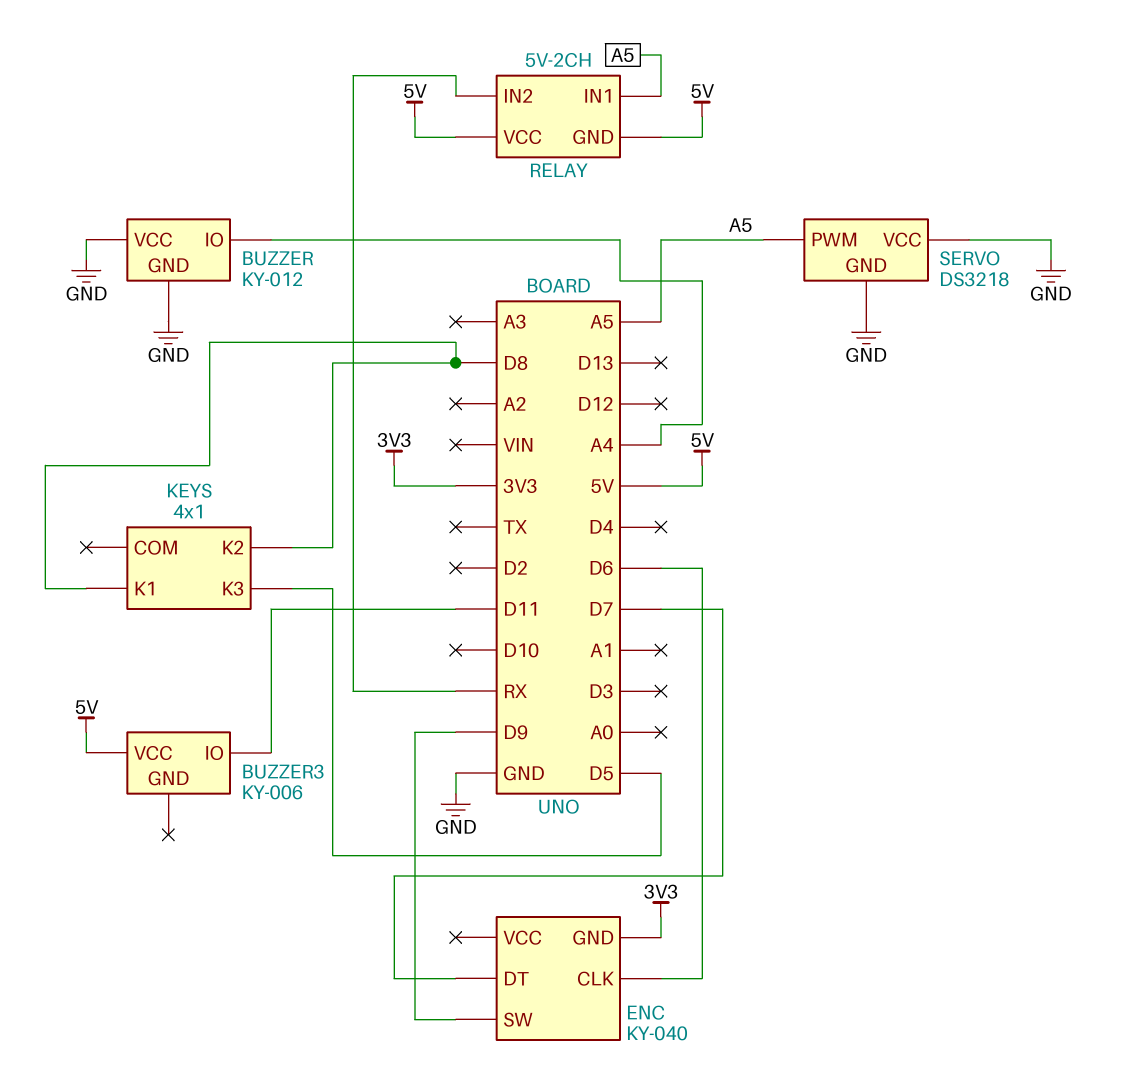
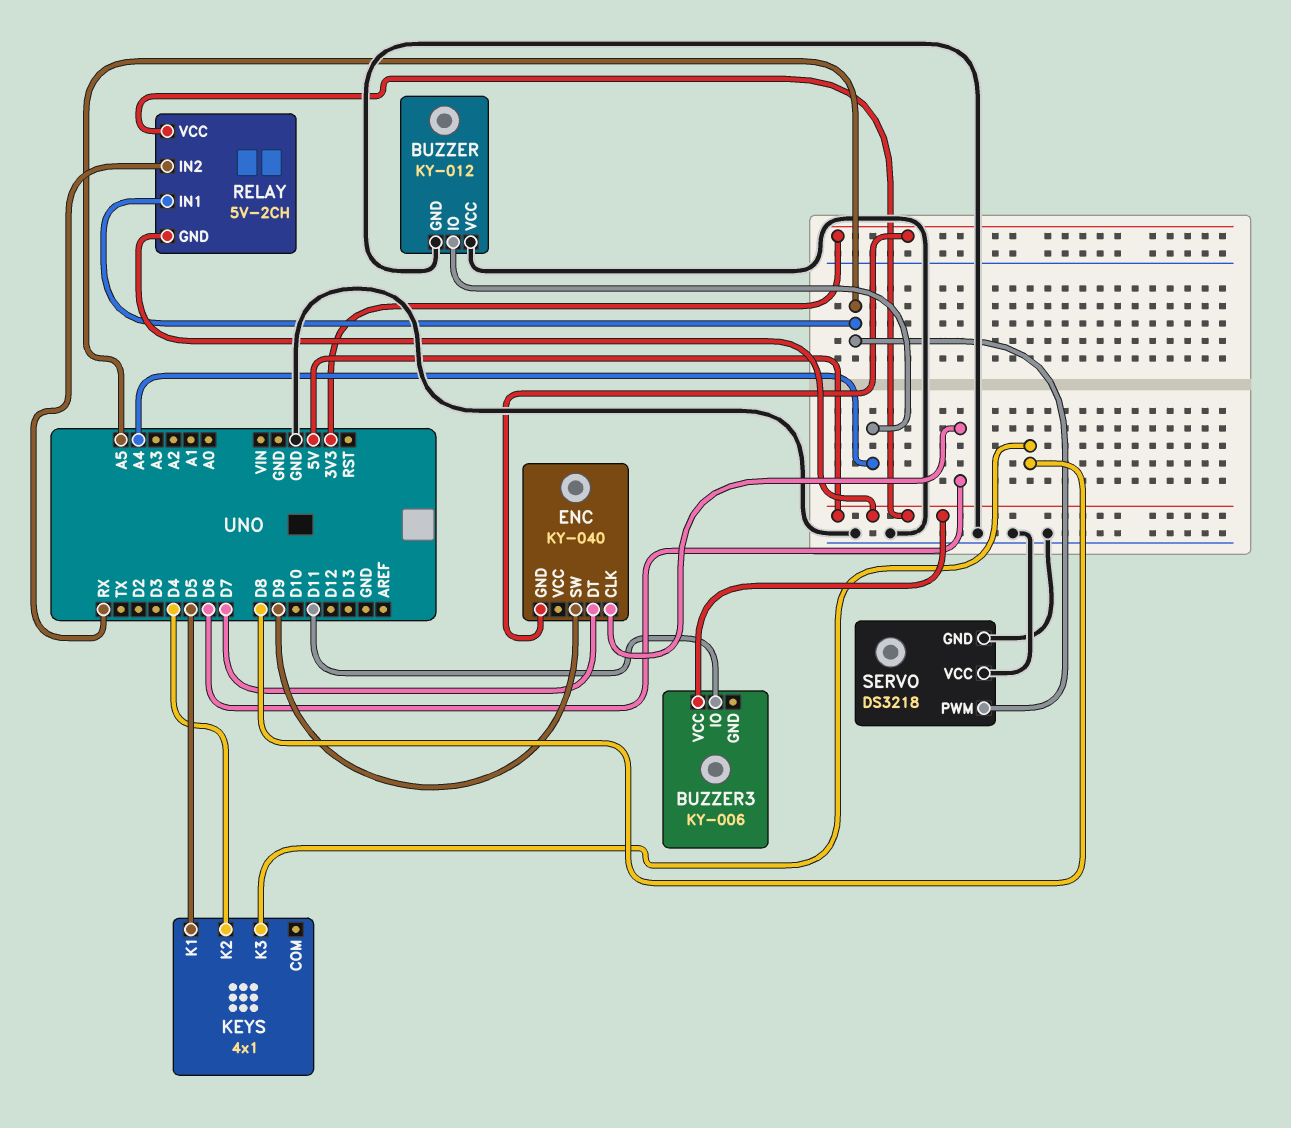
KEYS pin K1: D8 -> D5
KEYS pin K2: D8 -> D4
KEYS pin K3: D5 -> D8

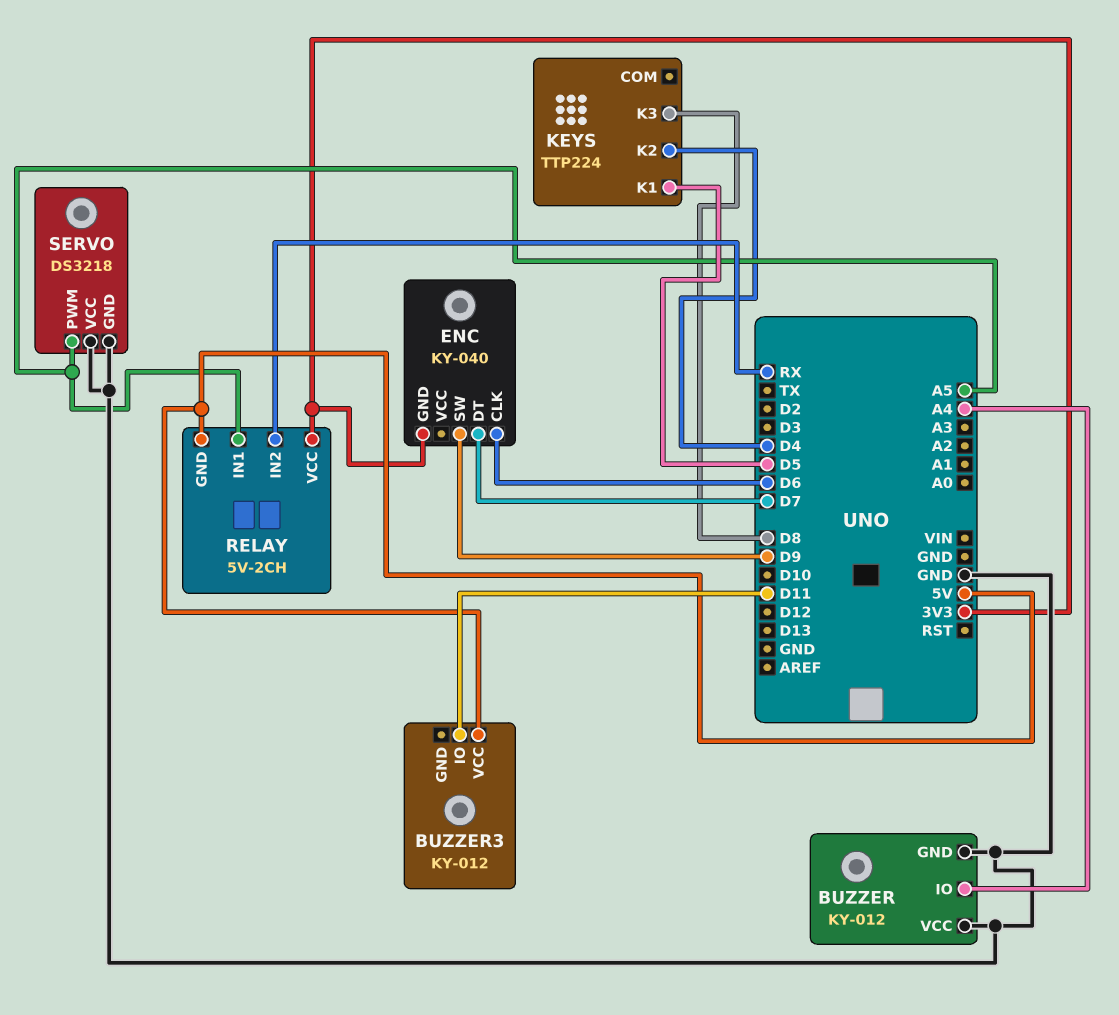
BUZZER3: KY-006 -> KY-012
KEYS: 4x1 -> TTP224
RELAY pin VCC: 5V -> 3V3

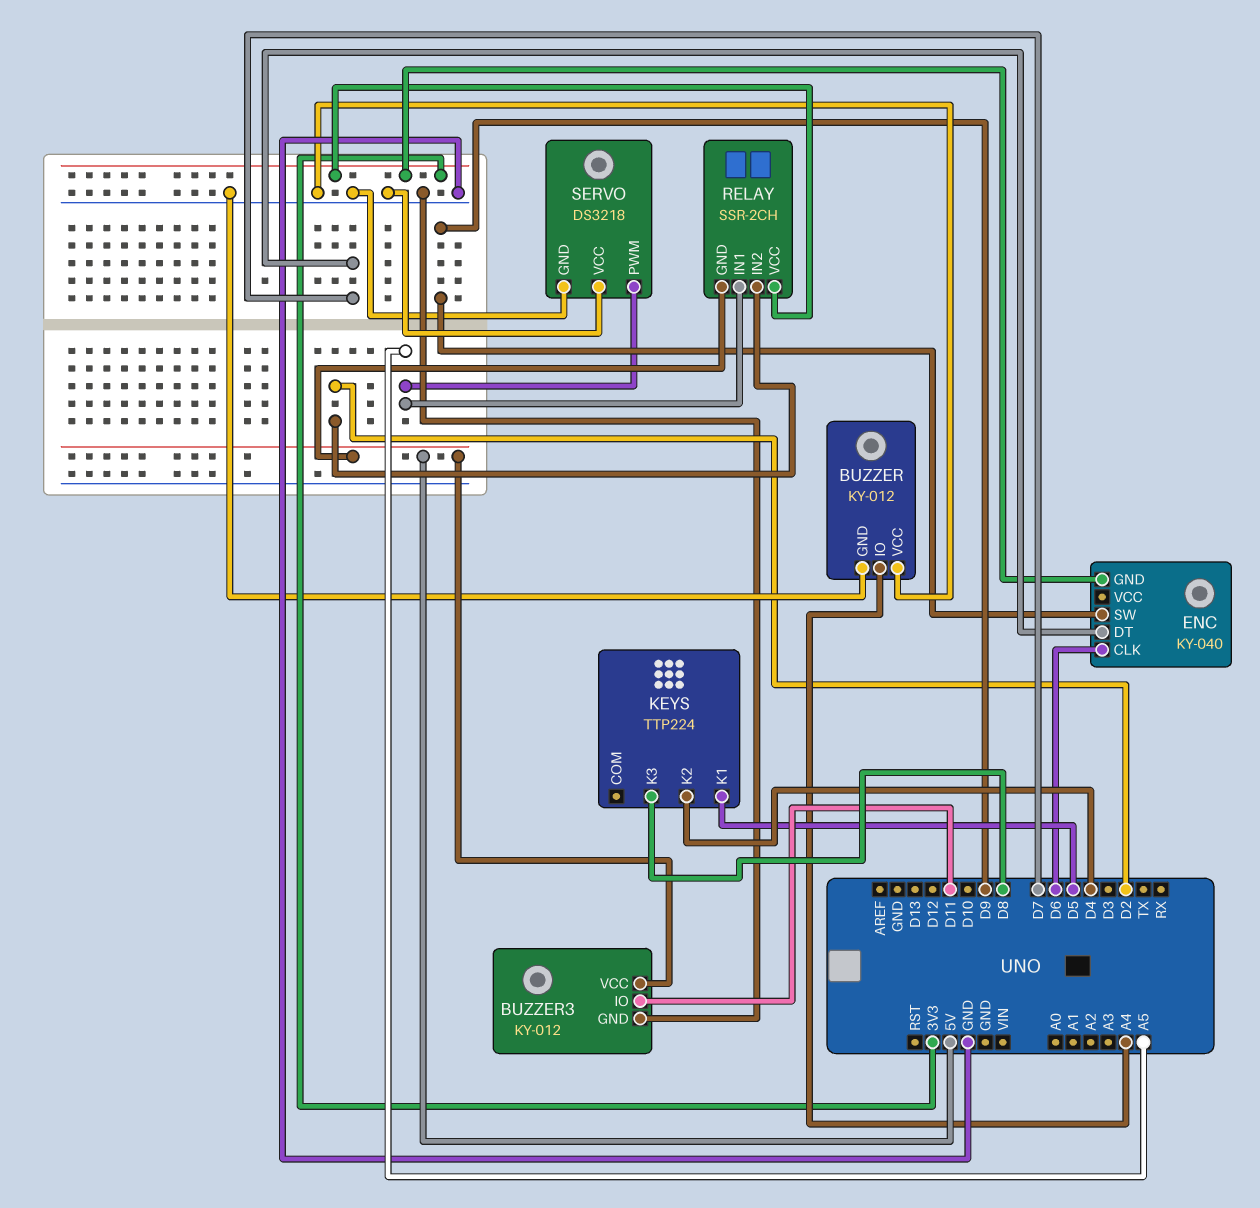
BUZZER3 pin GND: none -> GND
RELAY: 5V-2CH -> SSR-2CH
RELAY pin IN2: RX -> D2

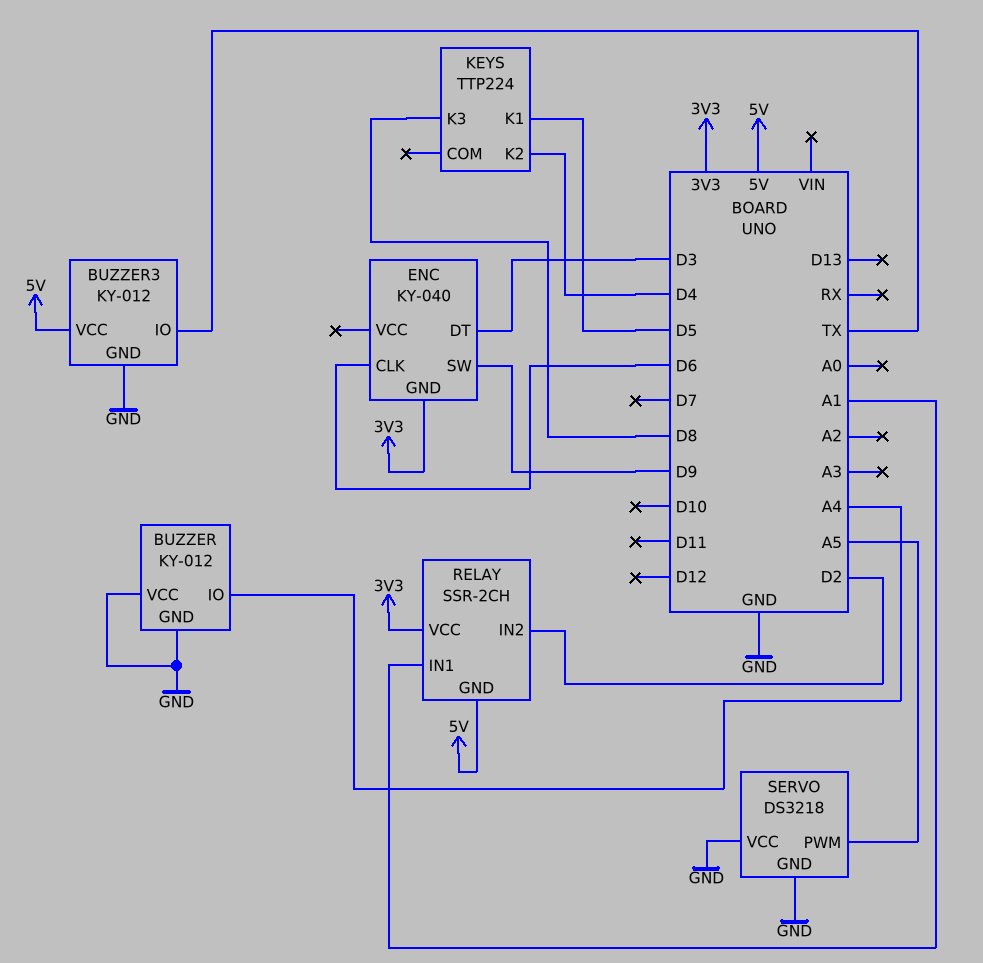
BUZZER3 pin IO: D11 -> TX
ENC pin DT: D7 -> D3
RELAY pin IN1: A5 -> A1

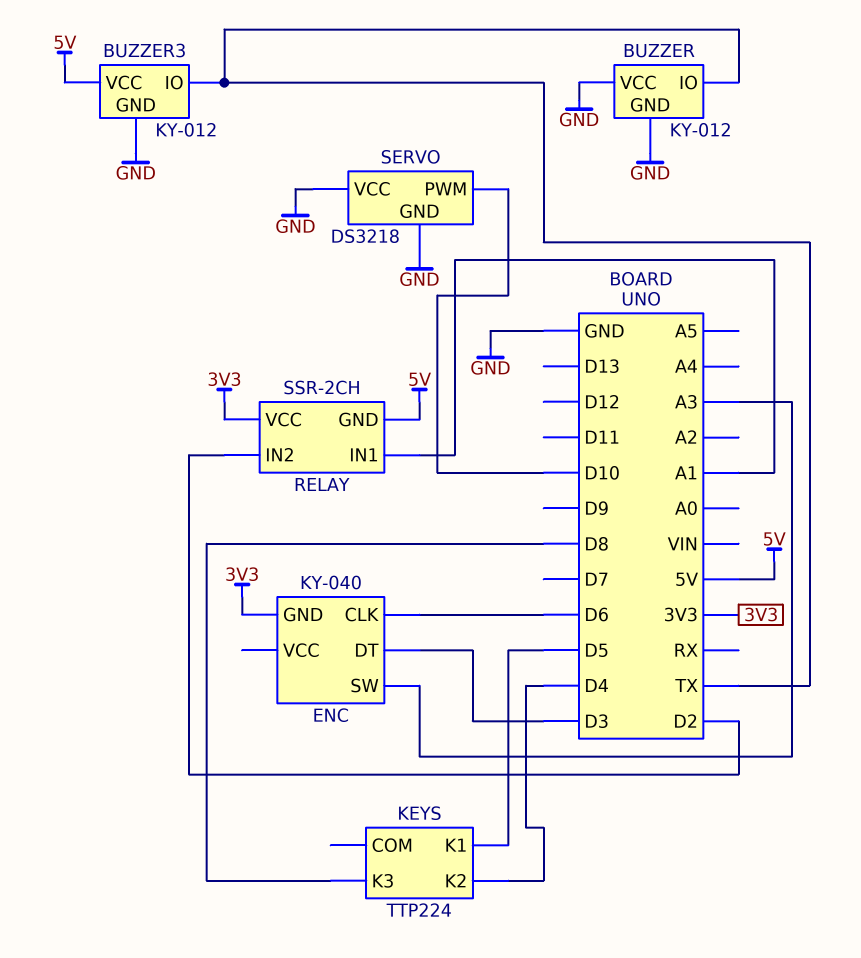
BUZZER pin IO: A4 -> TX
ENC pin SW: D9 -> A3
SERVO pin PWM: A5 -> D10

